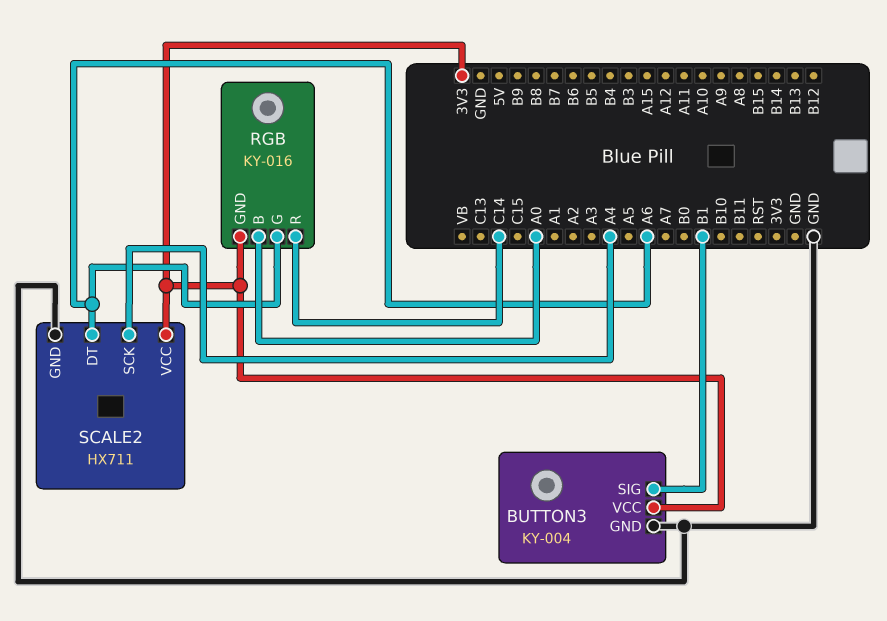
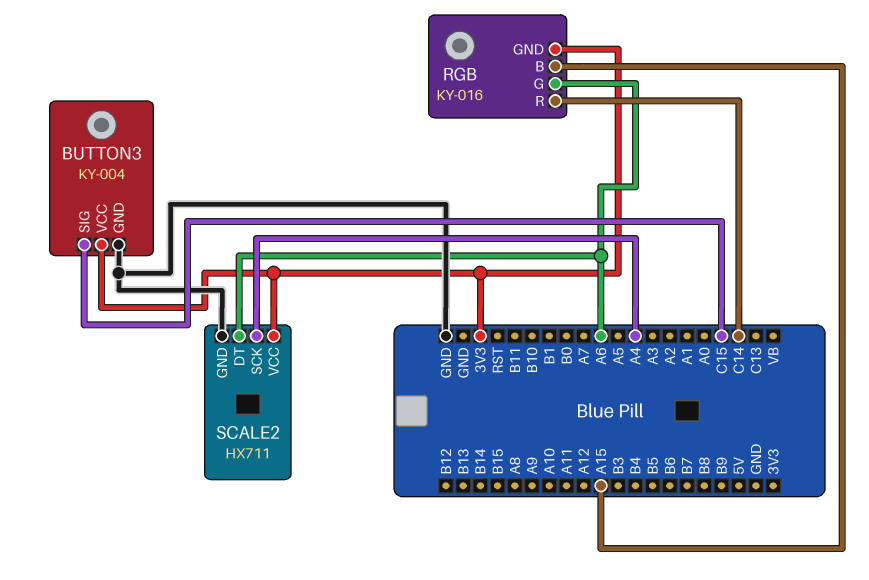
BUTTON3 pin SIG: B1 -> C15
RGB pin B: A0 -> A15

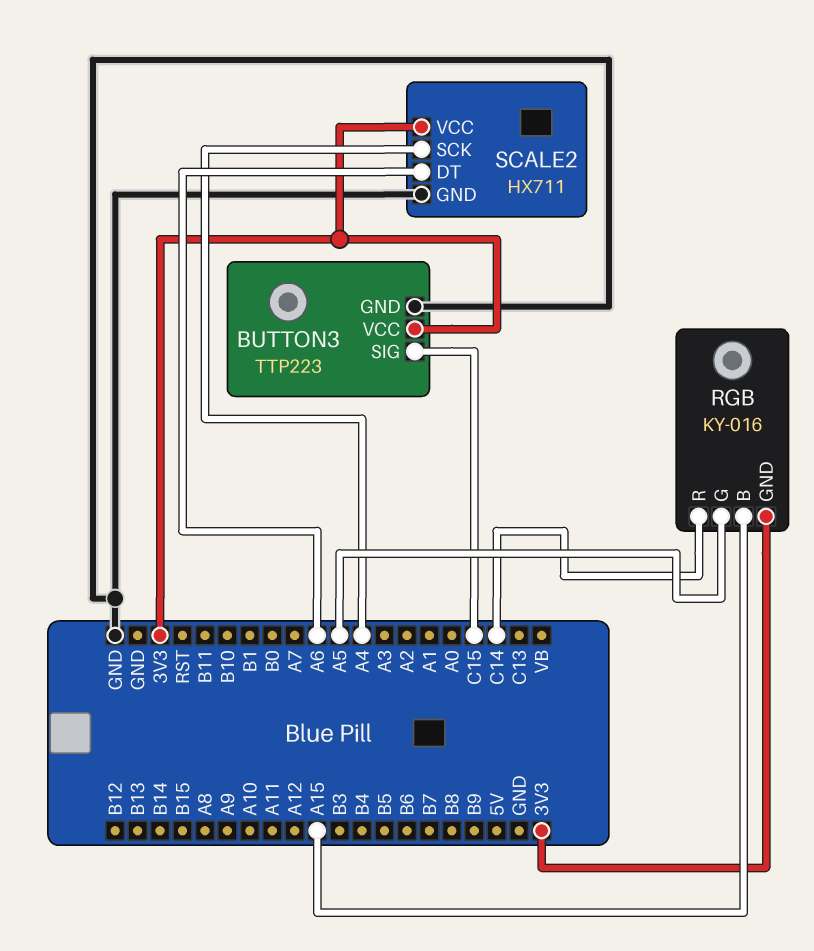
BUTTON3: KY-004 -> TTP223
RGB pin G: A6 -> A5

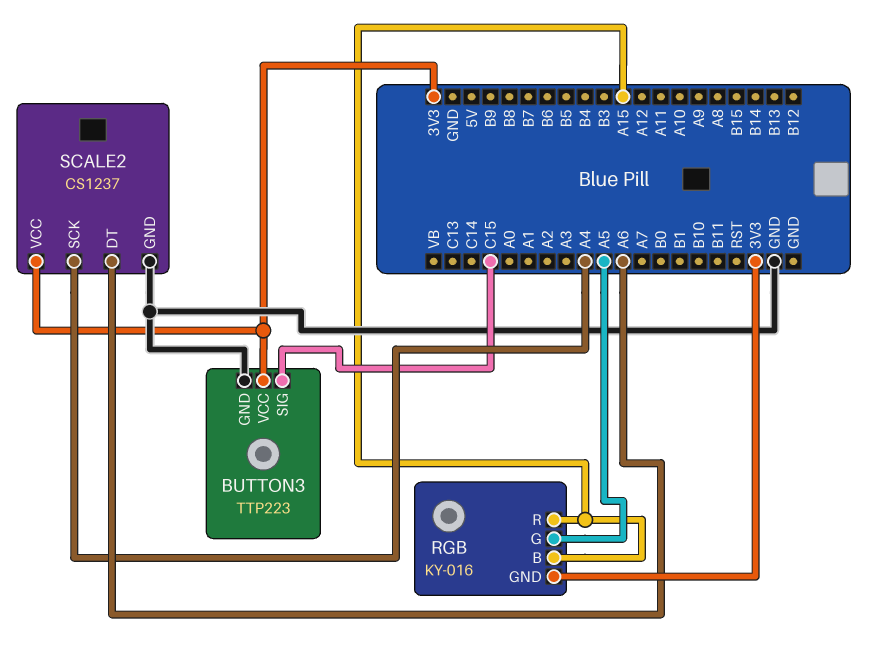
RGB pin R: C14 -> A15
SCALE2: HX711 -> CS1237

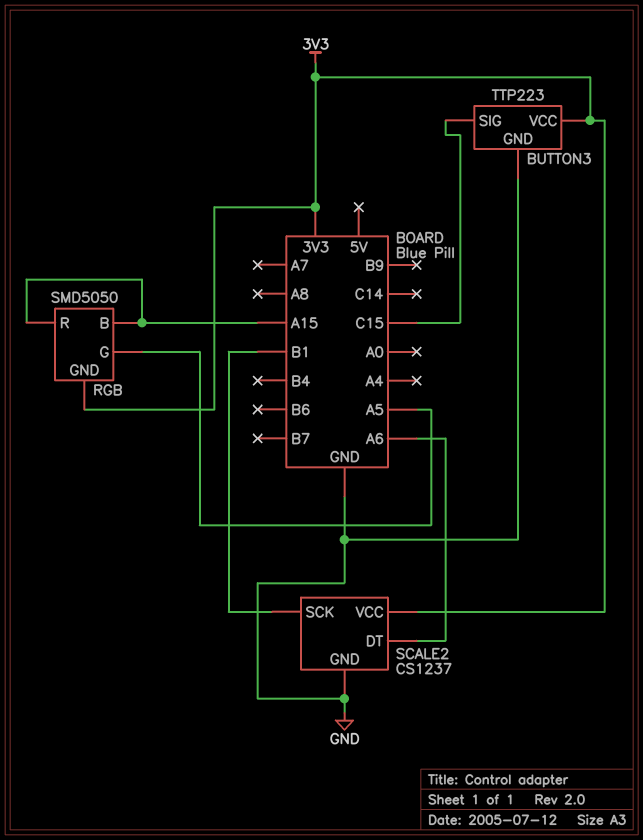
RGB: KY-016 -> SMD5050
SCALE2 pin SCK: A4 -> B1

